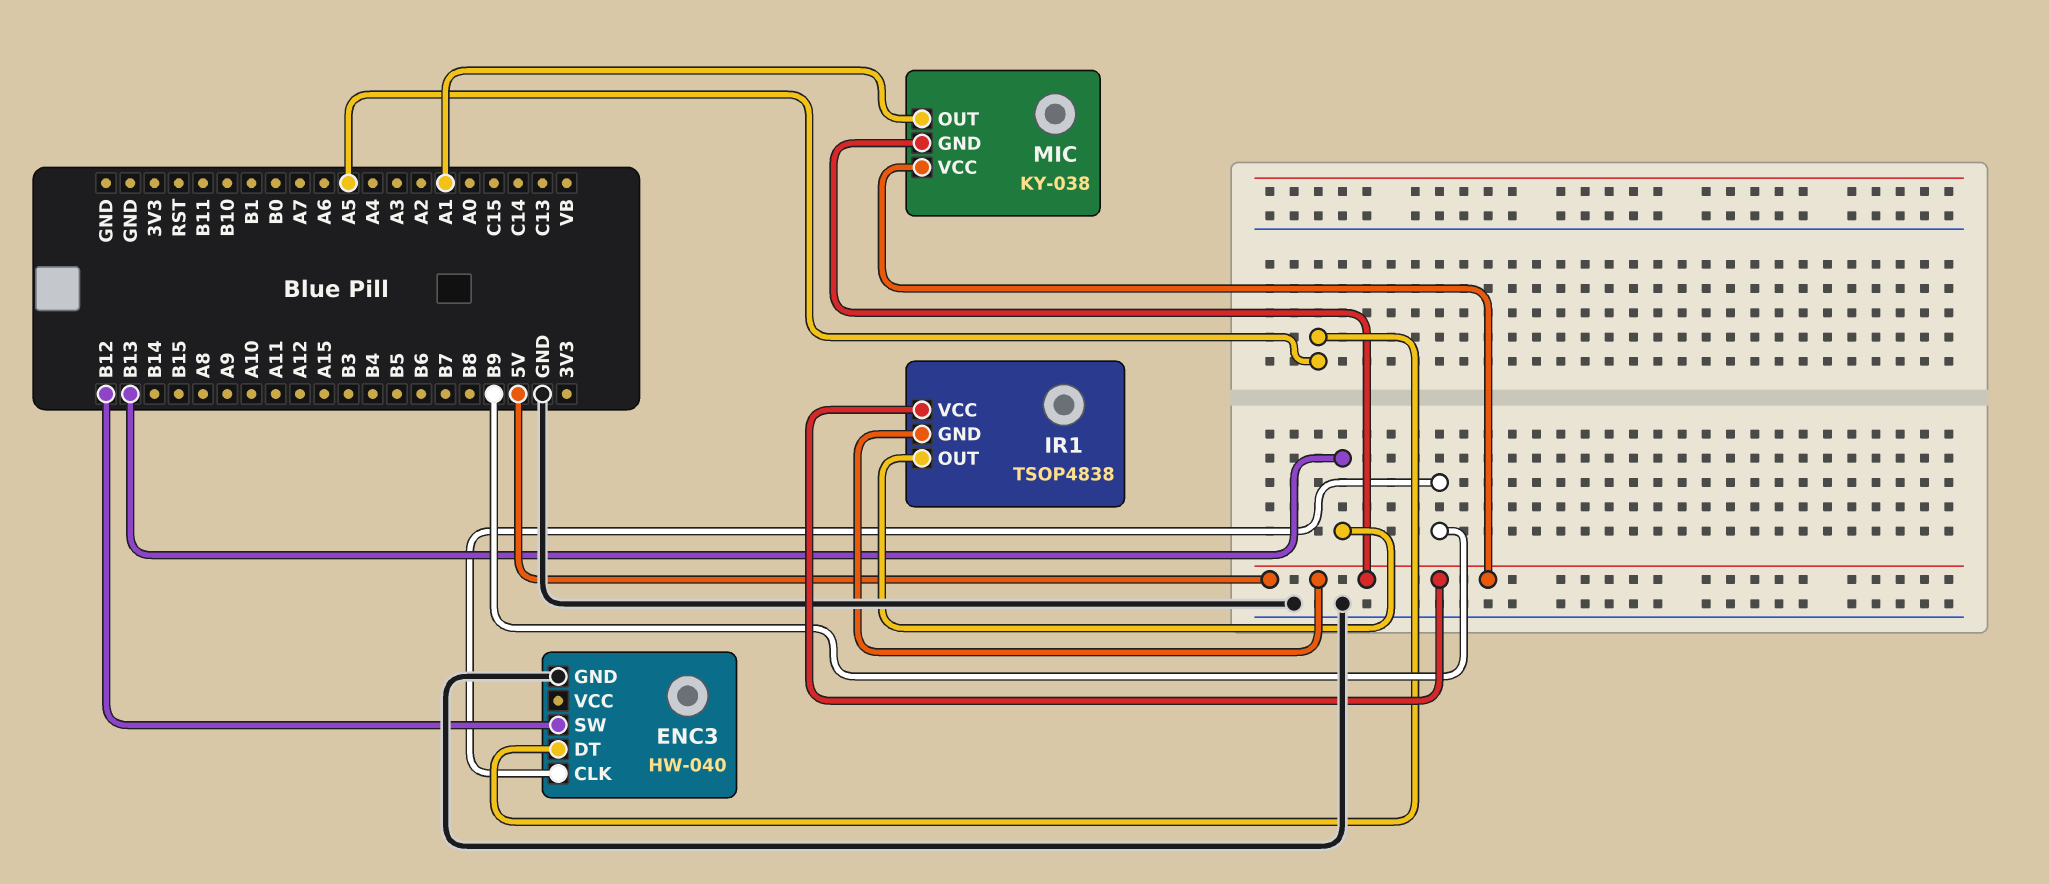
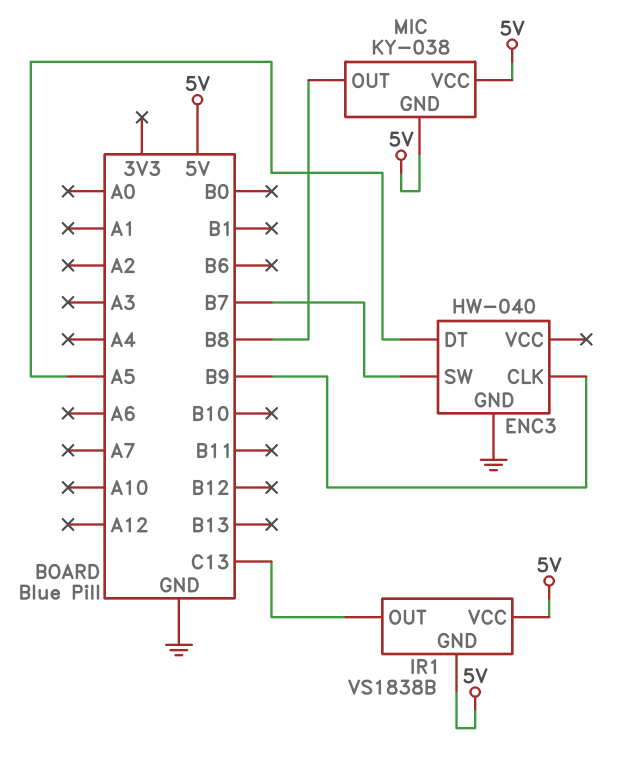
ENC3 pin SW: B12 -> B7
IR1: TSOP4838 -> VS1838B
IR1 pin OUT: B13 -> C13
MIC pin OUT: A1 -> B8

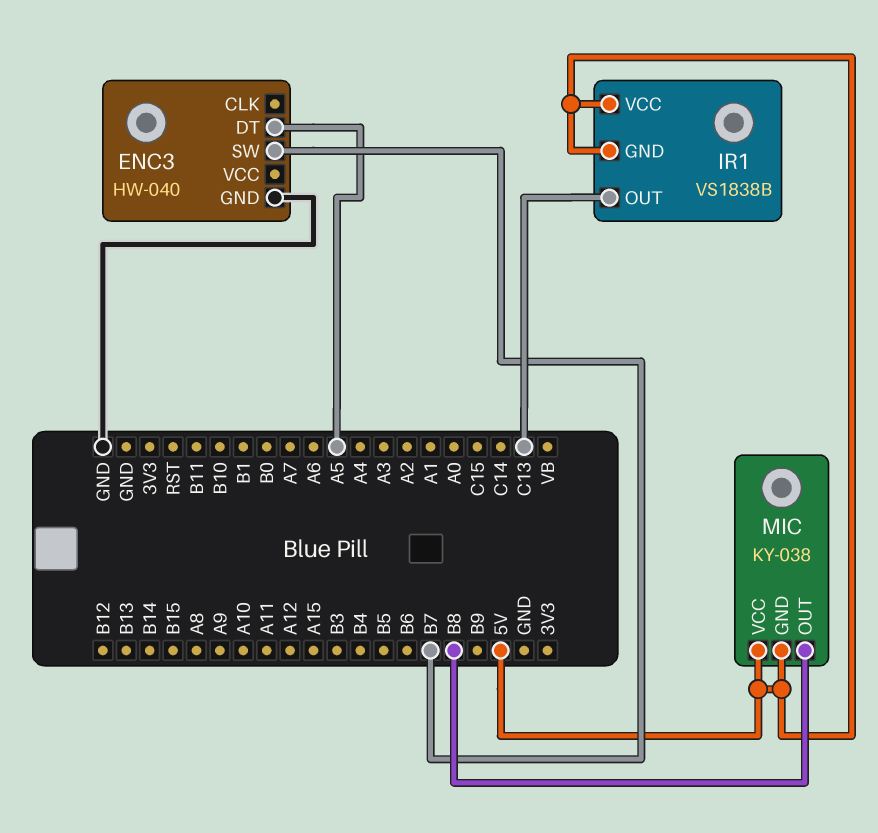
ENC3 pin CLK: B9 -> none

